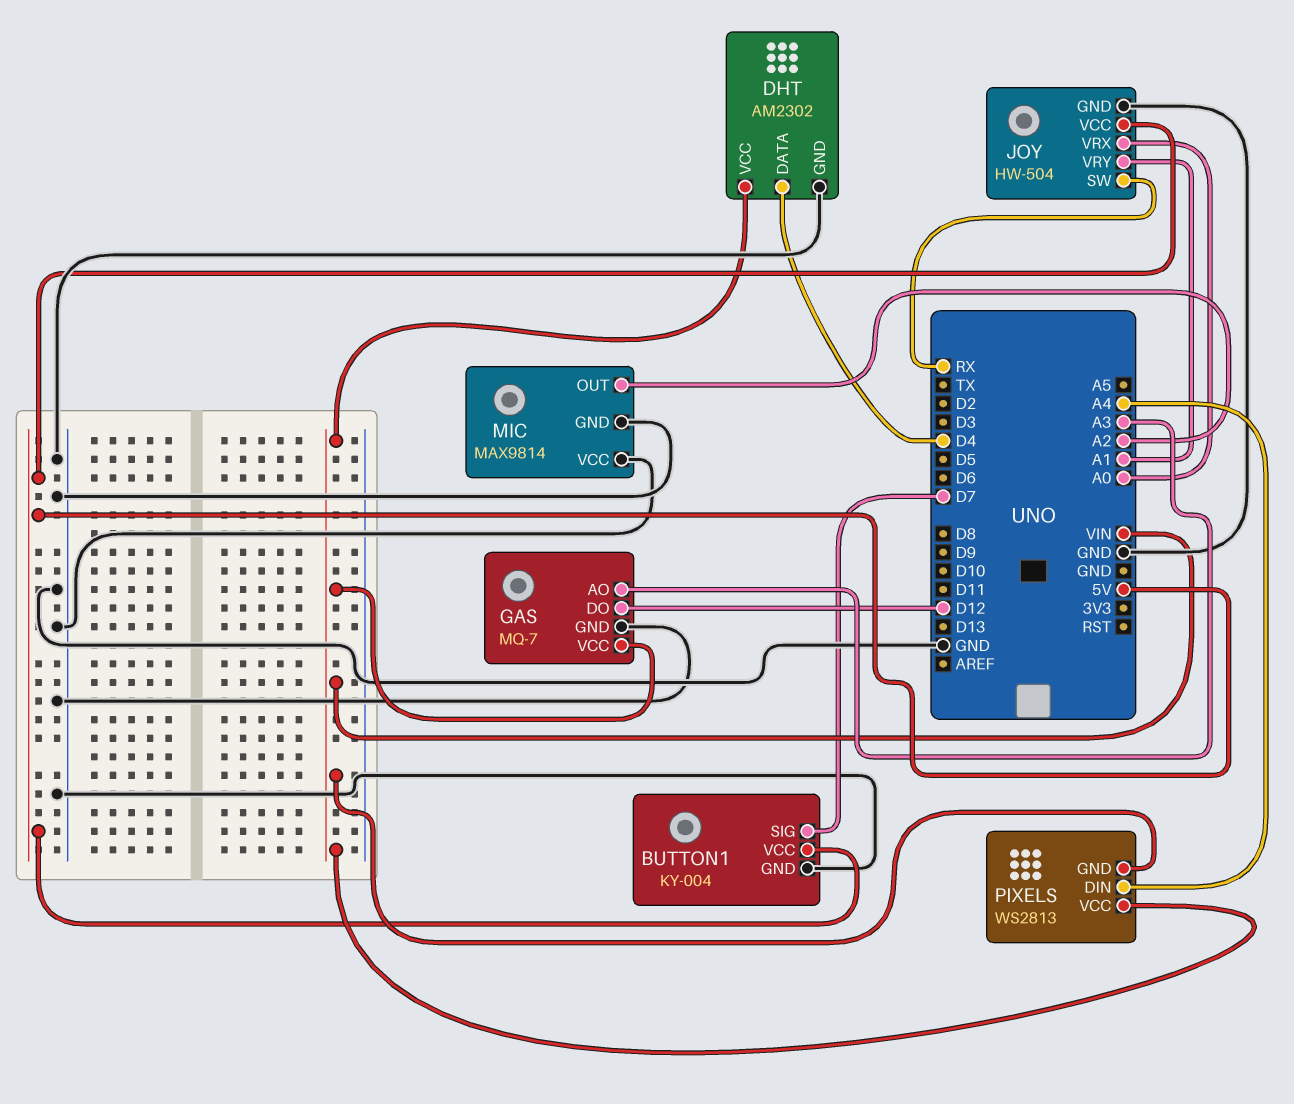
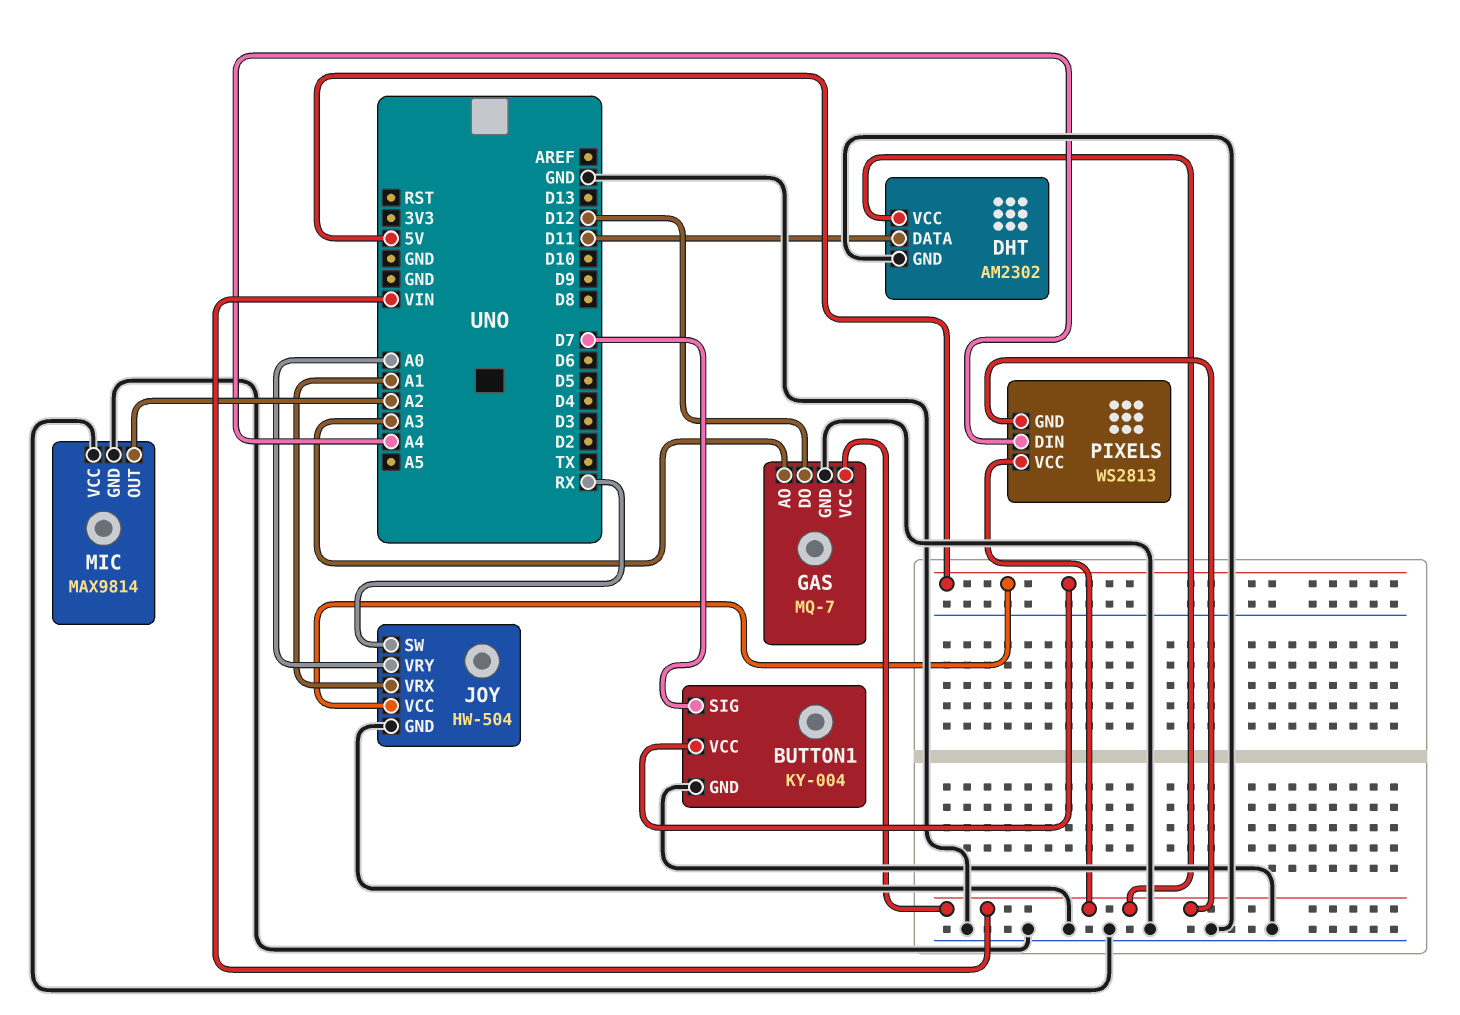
DHT pin DATA: D4 -> D11
JOY pin VRX: A0 -> A1
JOY pin VRY: A1 -> A0

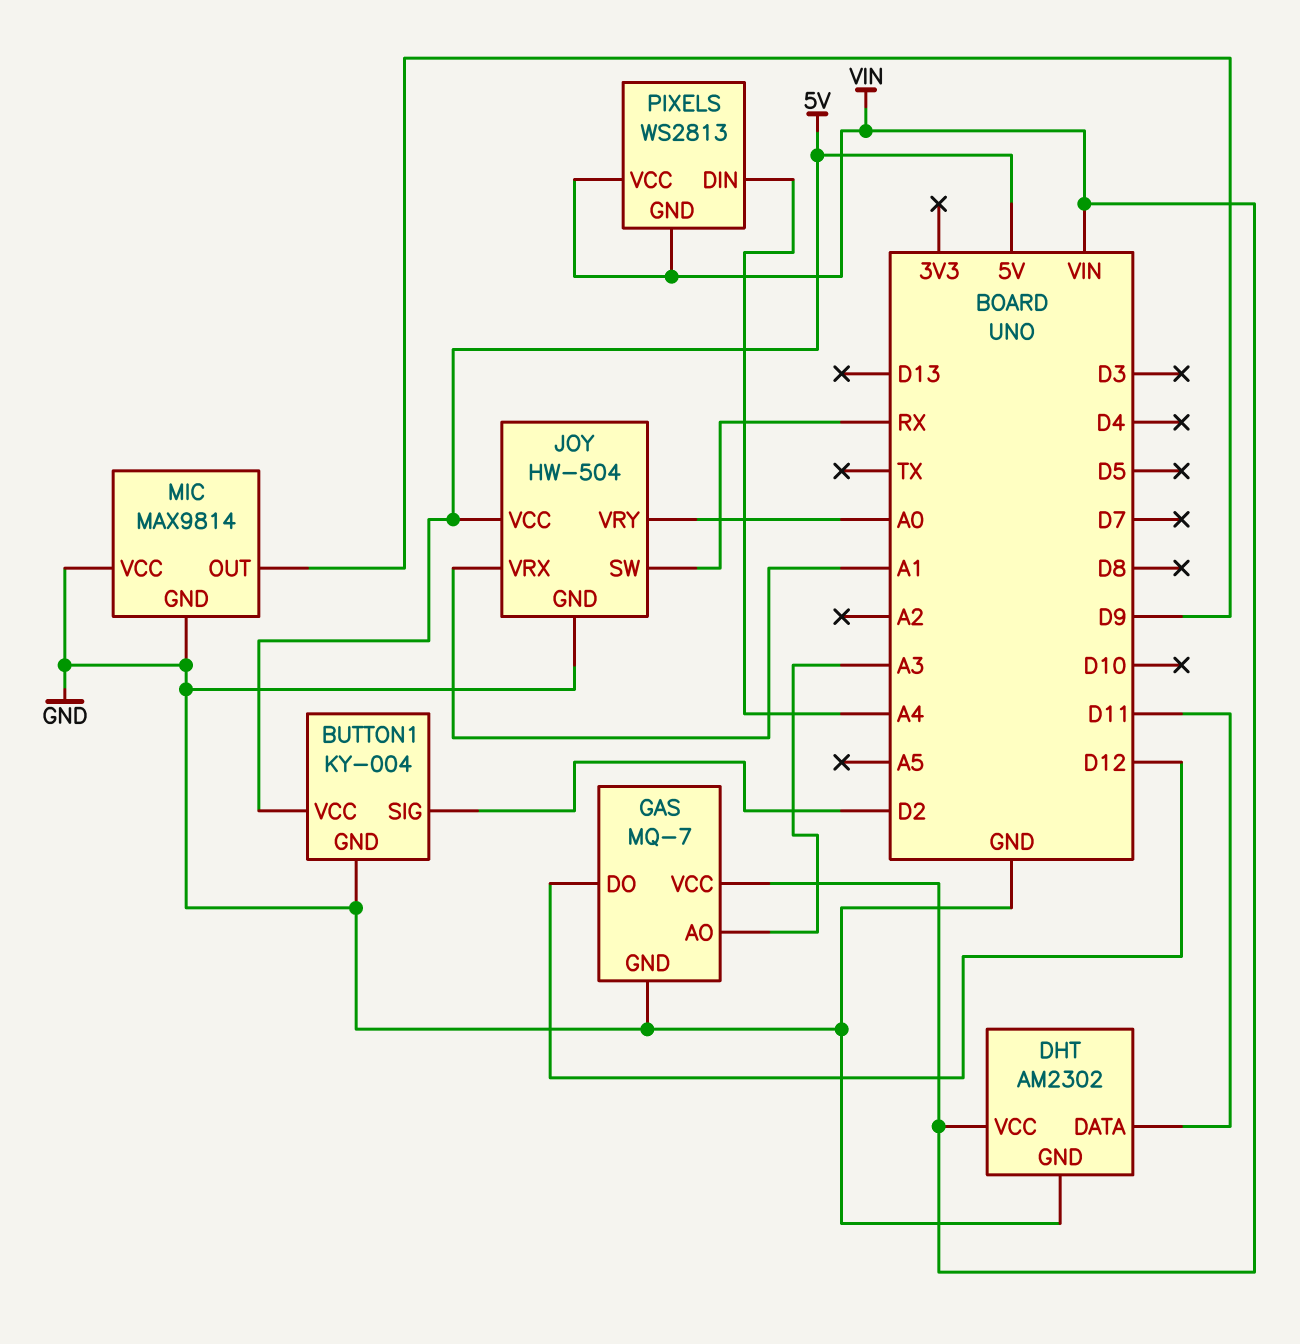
BUTTON1 pin SIG: D7 -> D2
MIC pin OUT: A2 -> D9

